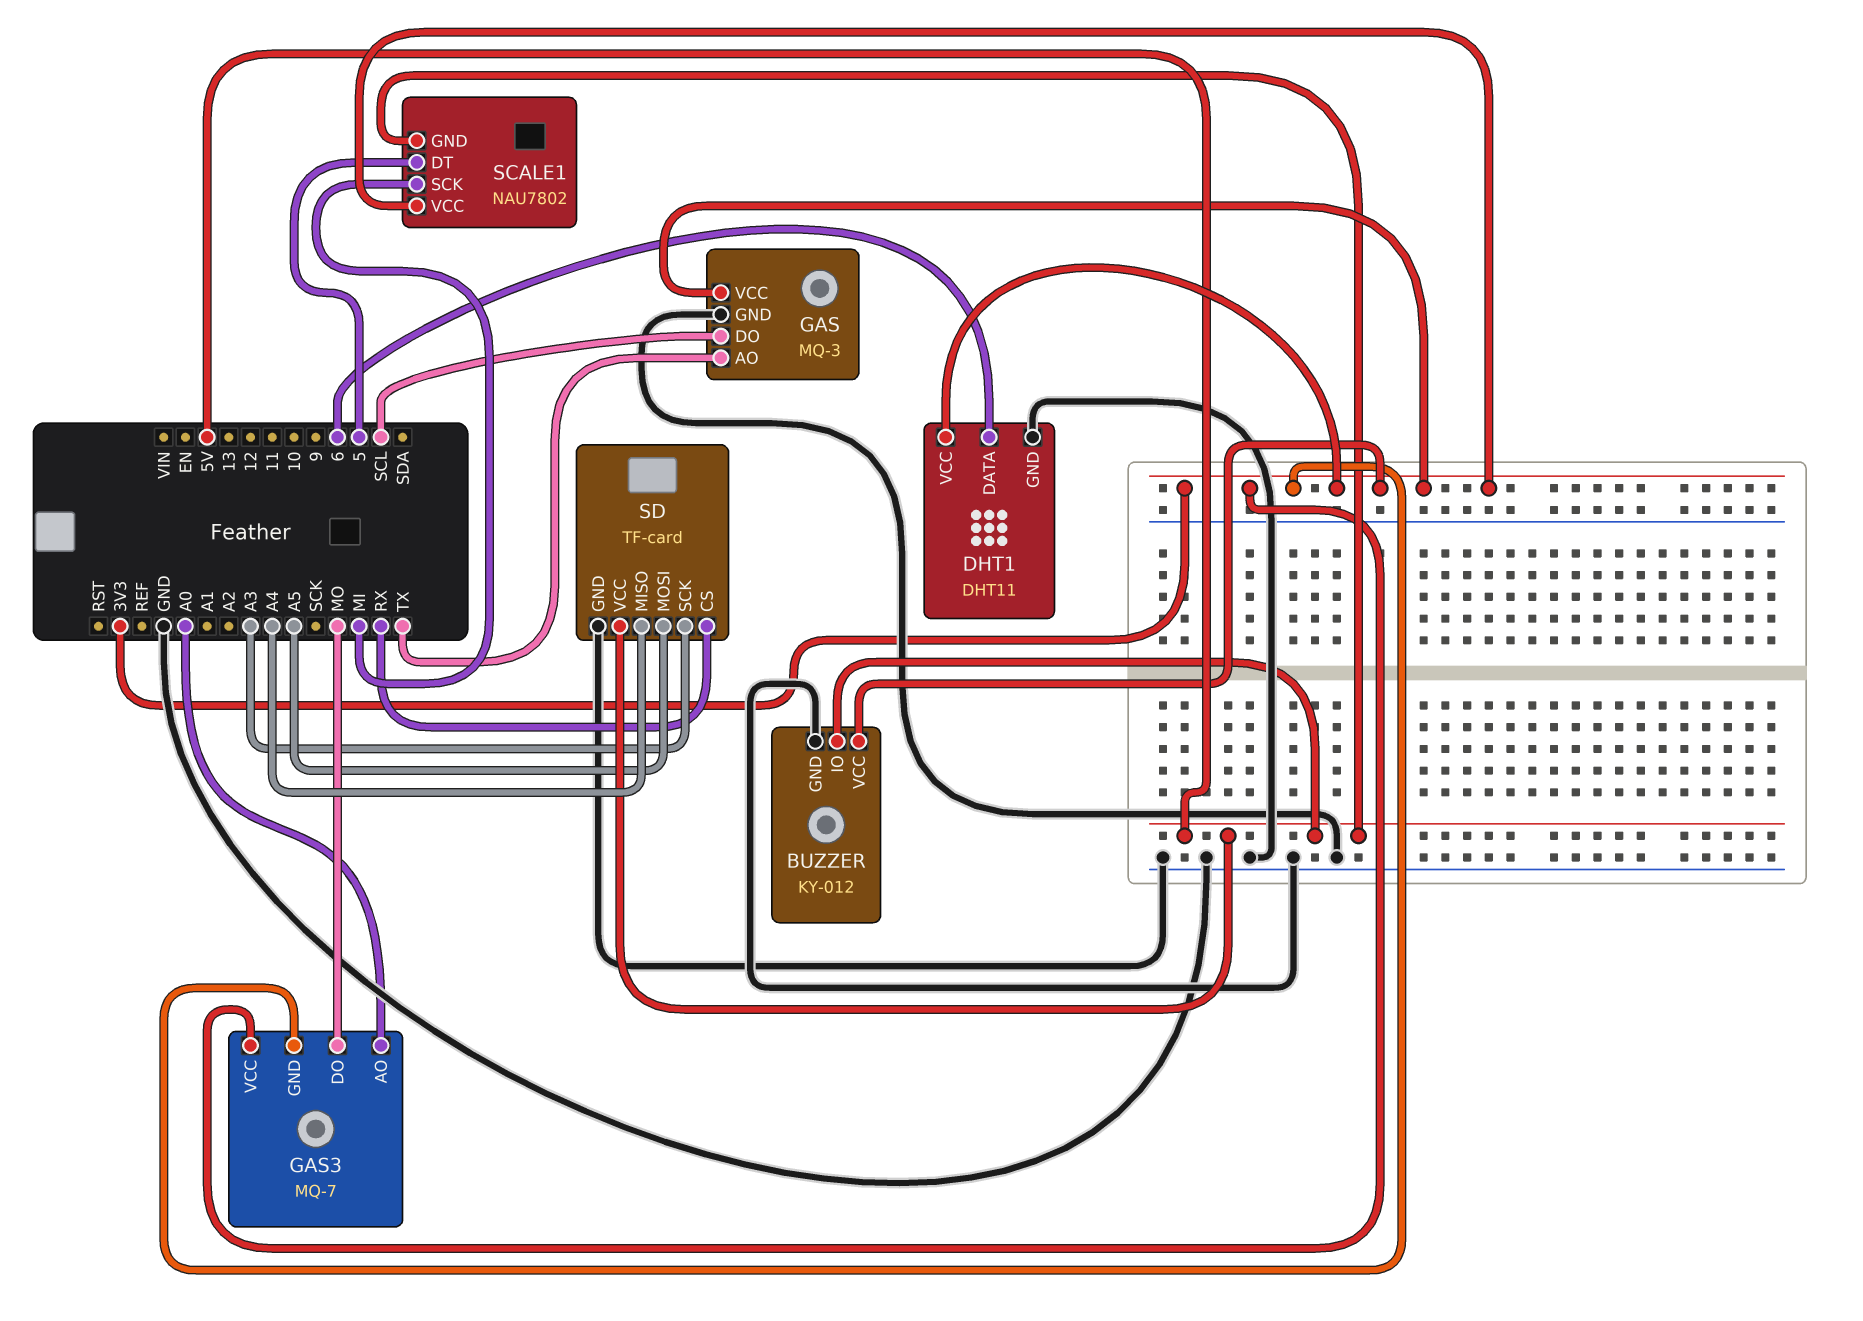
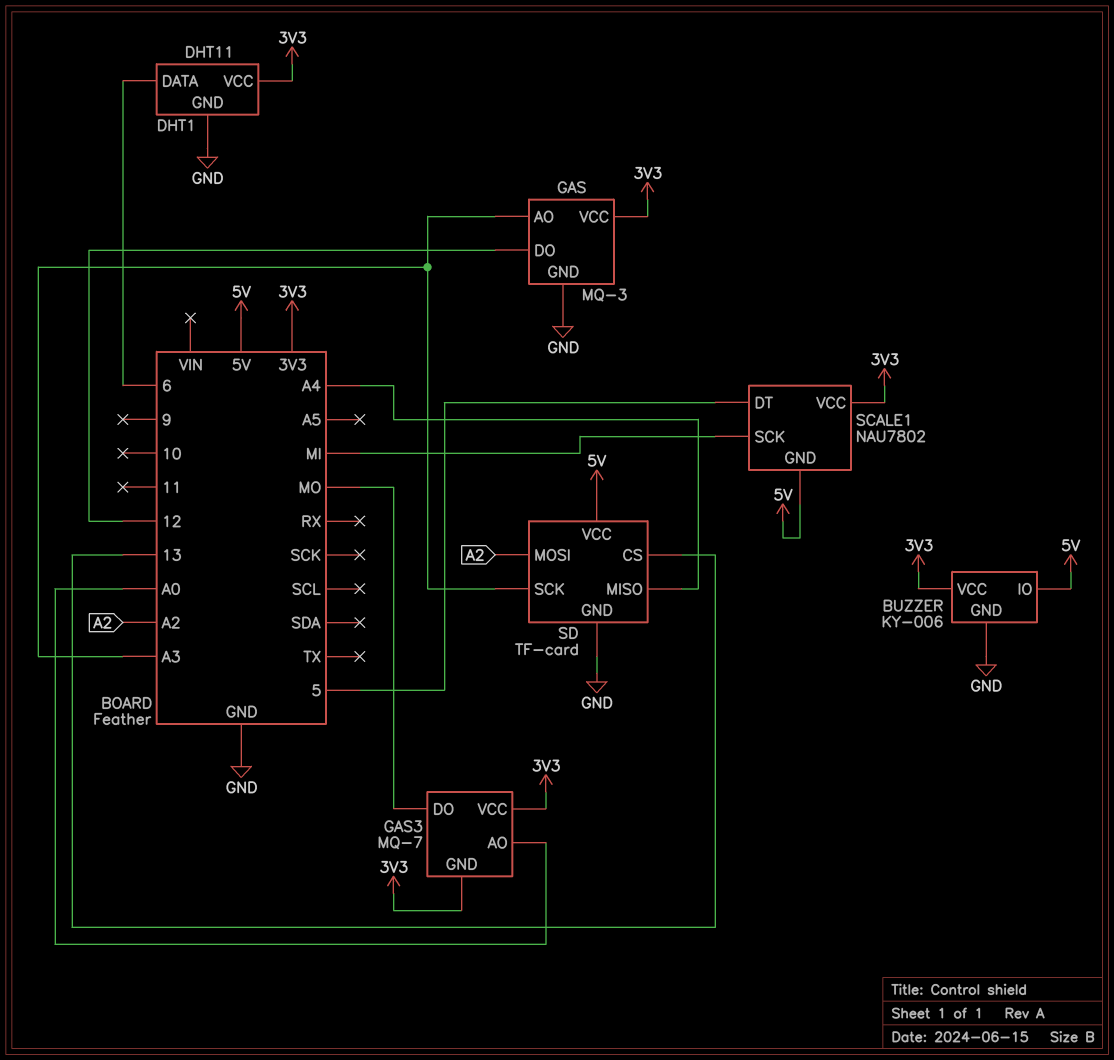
BUZZER: KY-012 -> KY-006
GAS pin AO: TX -> A3
GAS pin DO: SCL -> 12
SD pin CS: RX -> 13
SD pin MOSI: A5 -> A2

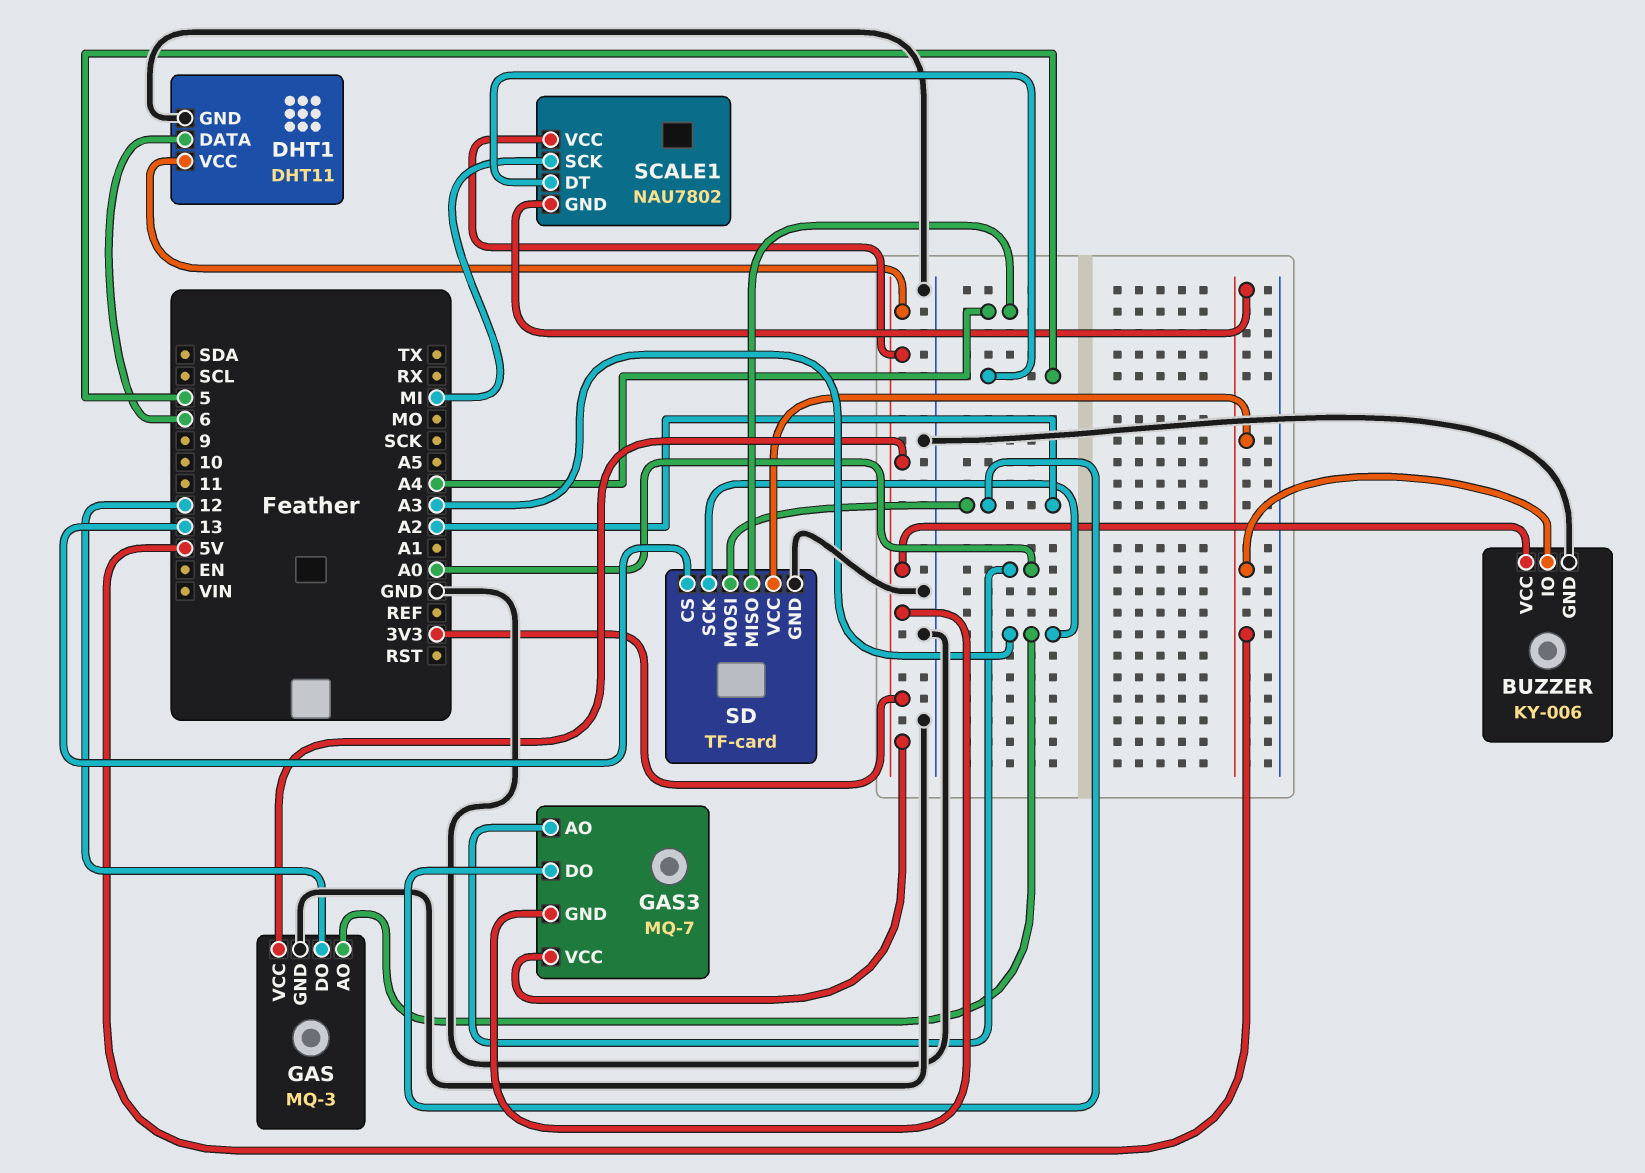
GAS3 pin DO: MO -> A2

